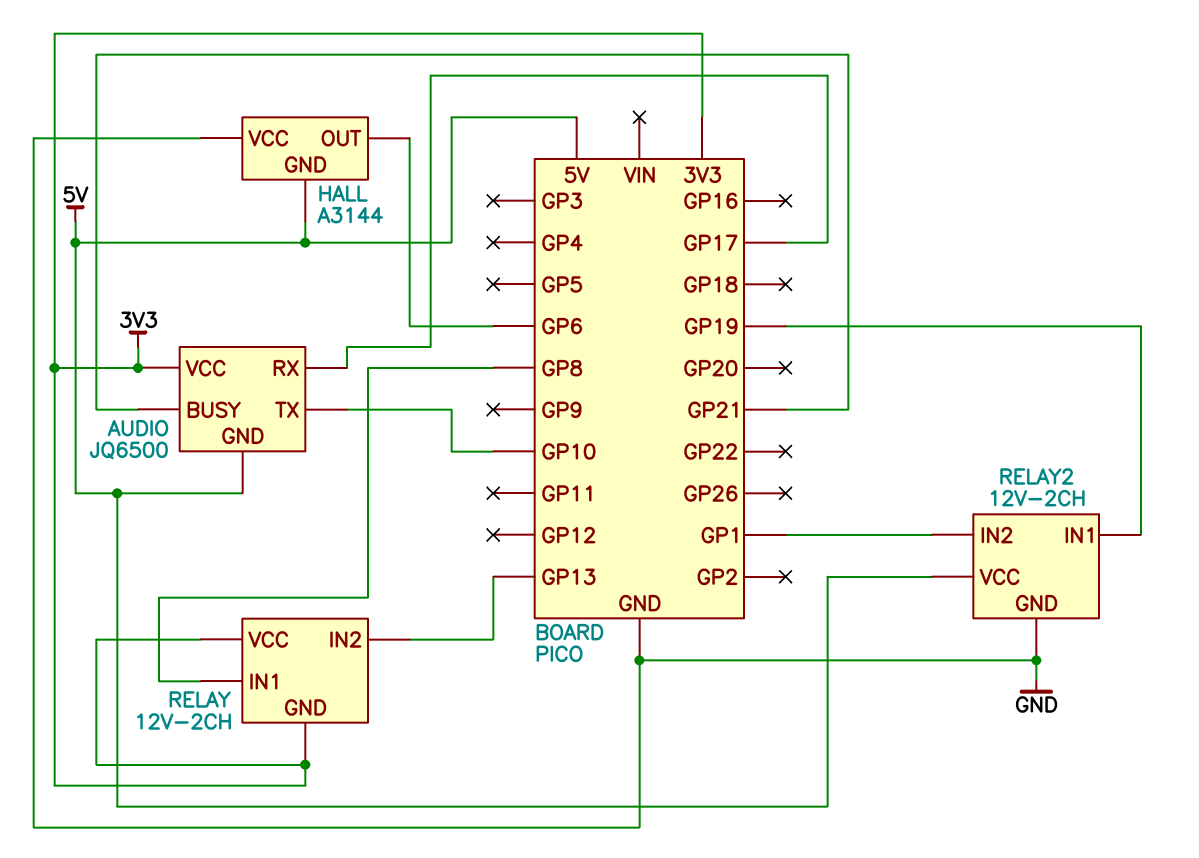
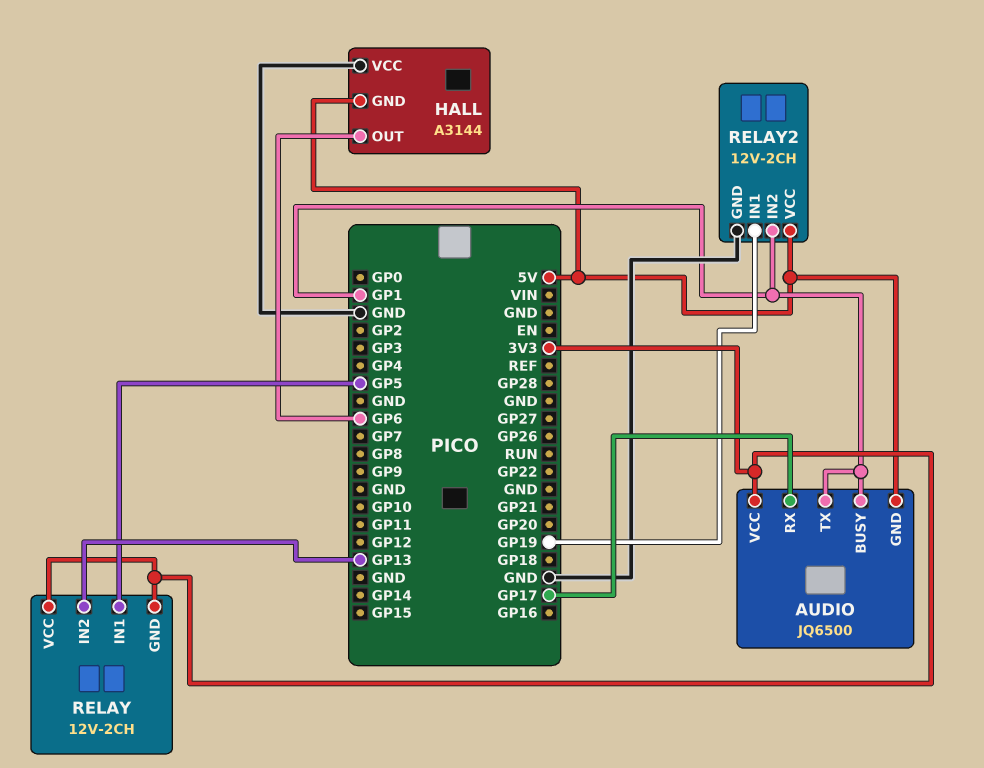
AUDIO pin BUSY: GP21 -> GP1
AUDIO pin TX: GP10 -> GP1
RELAY pin IN1: GP8 -> GP5

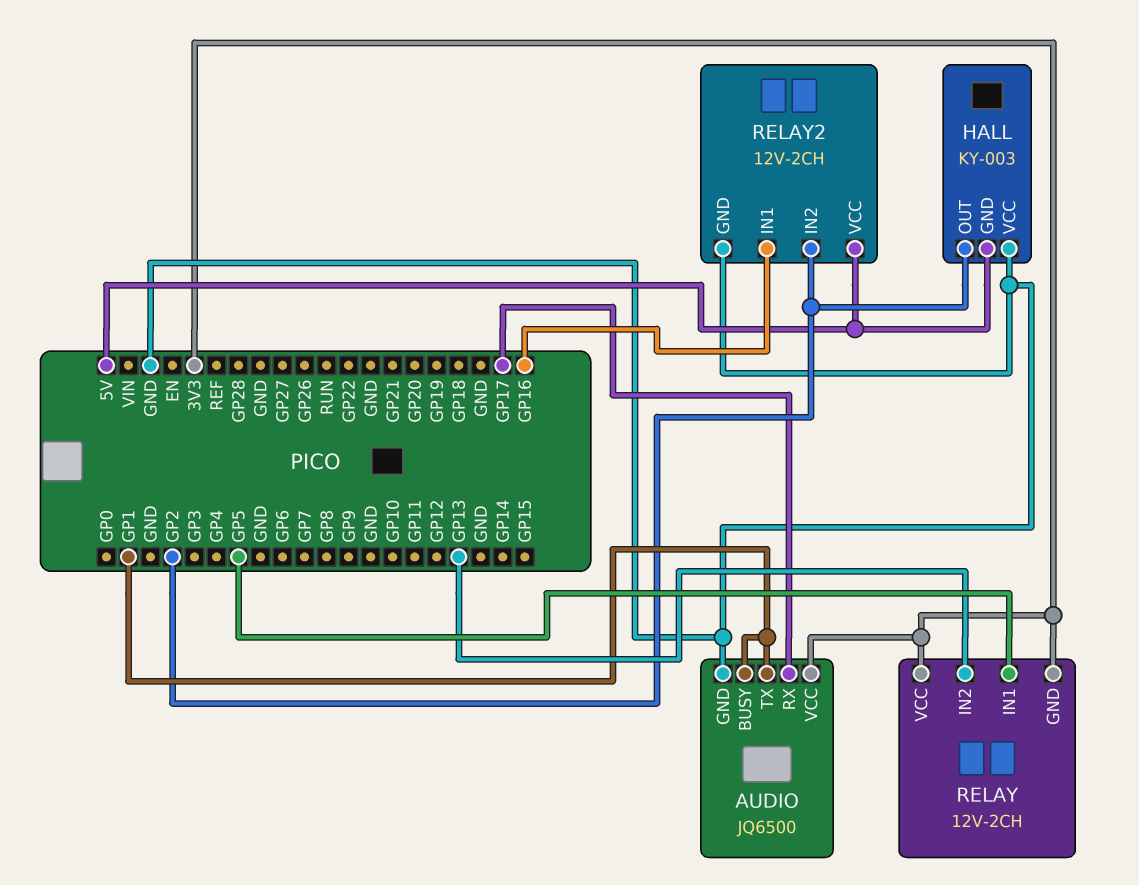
AUDIO pin GND: 5V -> GND
HALL: A3144 -> KY-003
HALL pin OUT: GP6 -> GP2
RELAY2 pin IN1: GP19 -> GP16
RELAY2 pin IN2: GP1 -> GP2

